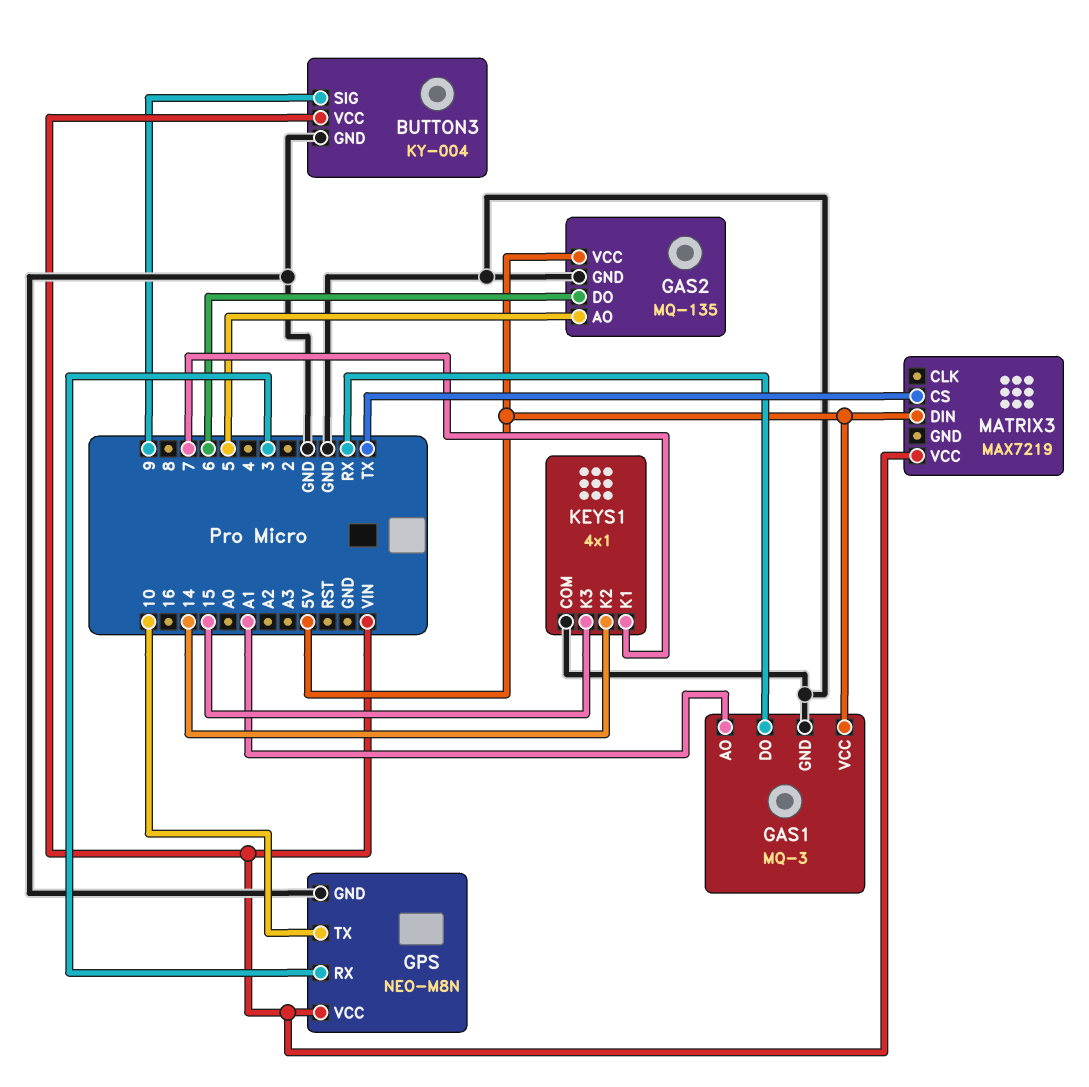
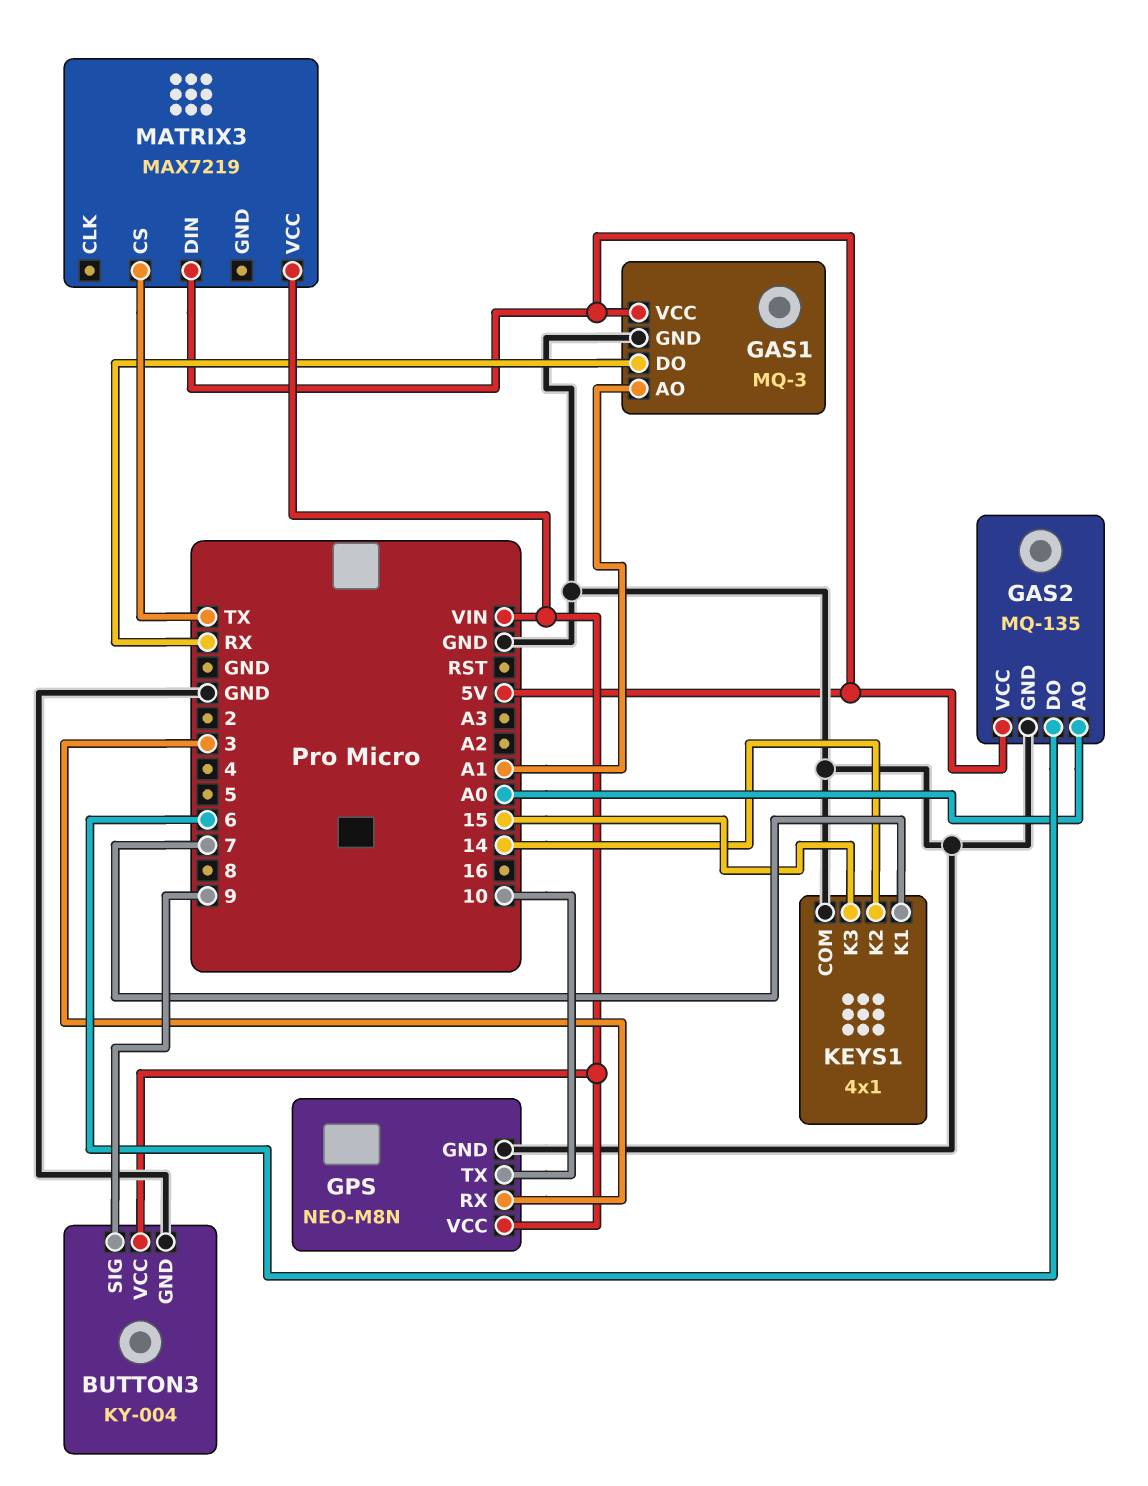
GAS2 pin AO: 5 -> A0

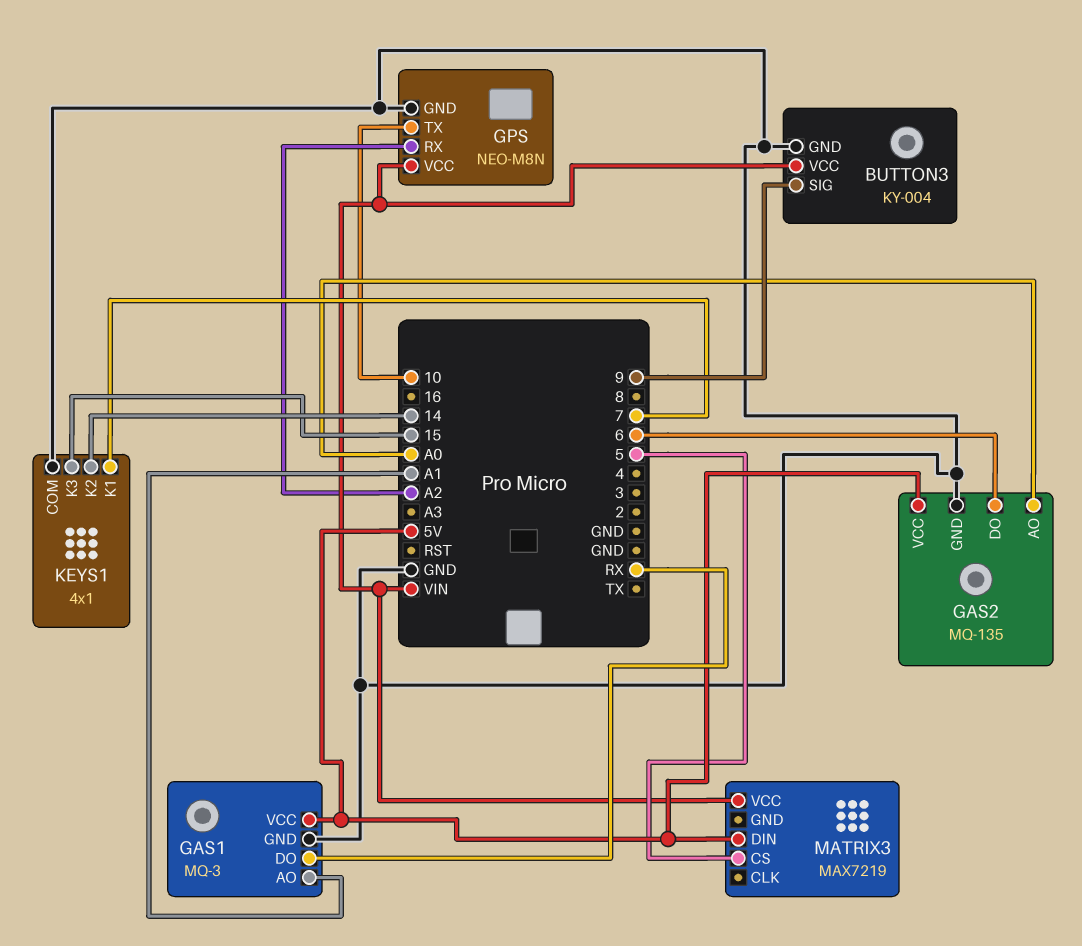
GPS pin RX: 3 -> A2
MATRIX3 pin CS: TX -> 5

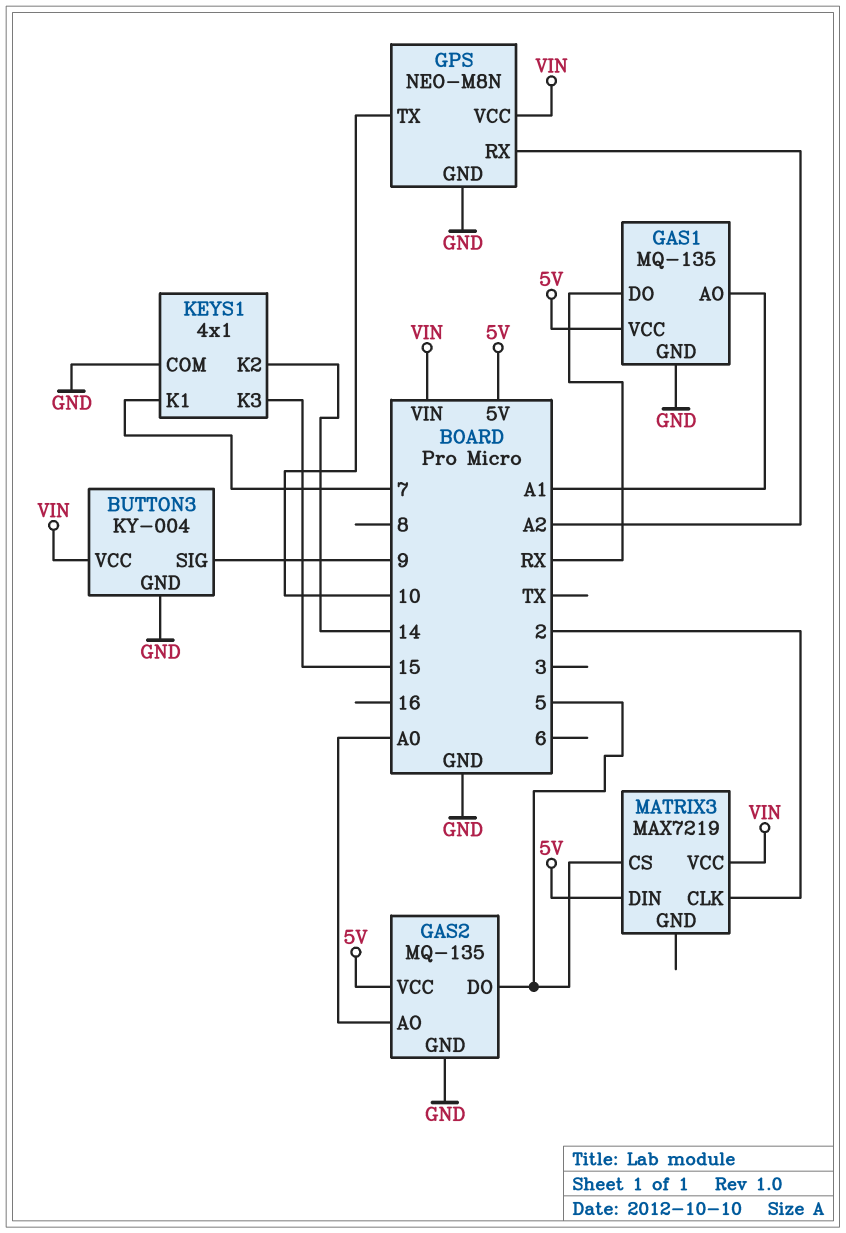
GAS1: MQ-3 -> MQ-135
GAS2 pin DO: 6 -> 5
MATRIX3 pin CLK: none -> 2

